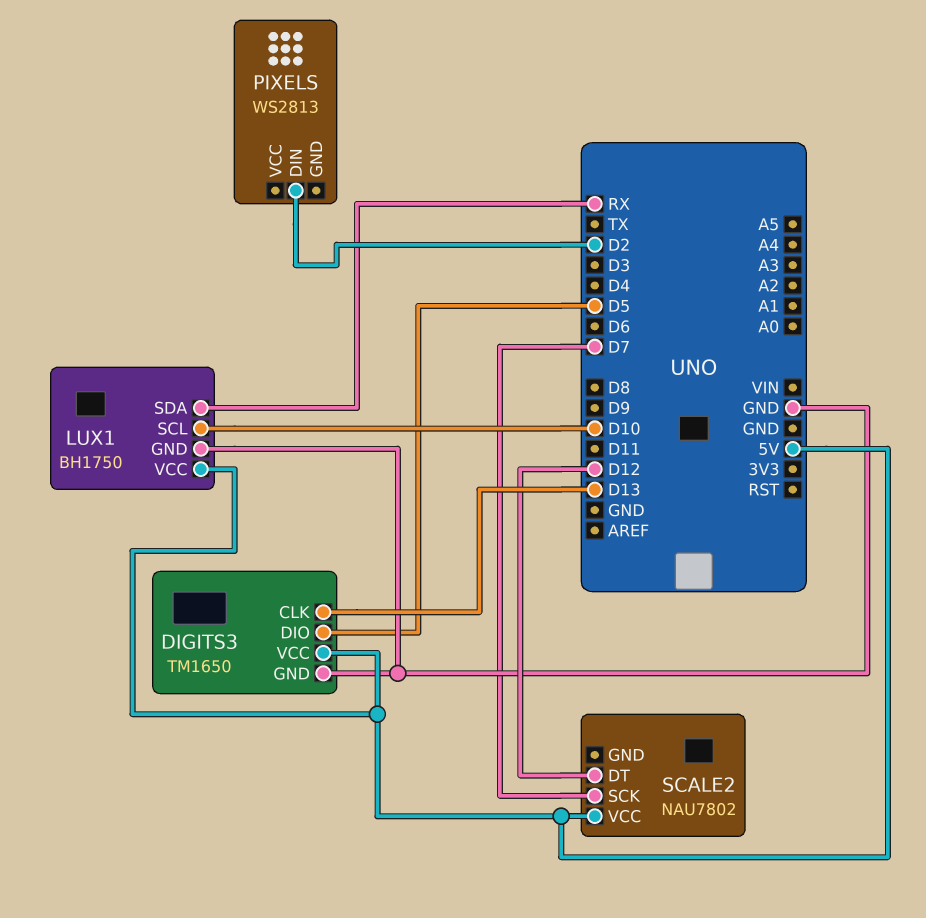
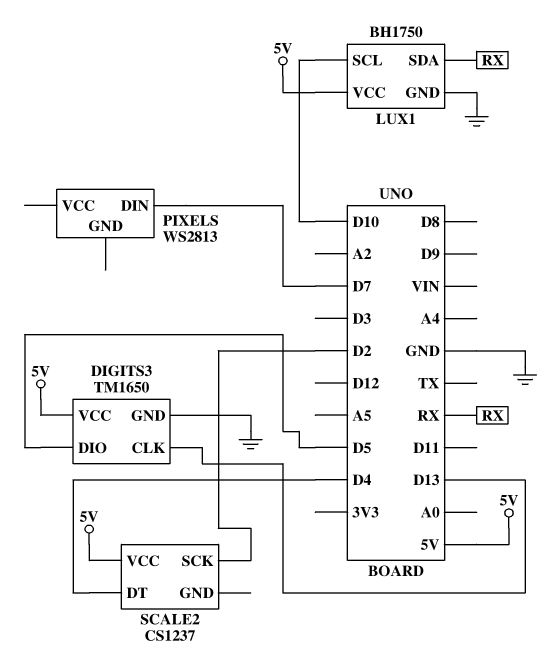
PIXELS pin DIN: D2 -> D7
SCALE2: NAU7802 -> CS1237
SCALE2 pin DT: D12 -> D4
SCALE2 pin SCK: D7 -> D2

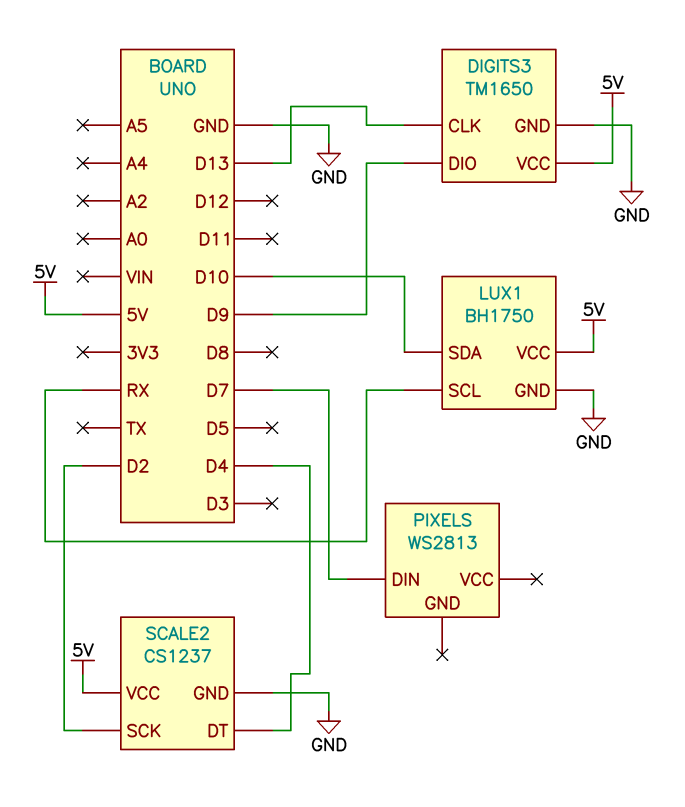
DIGITS3 pin DIO: D5 -> D9
LUX1 pin SCL: D10 -> RX
LUX1 pin SDA: RX -> D10
SCALE2 pin GND: none -> GND

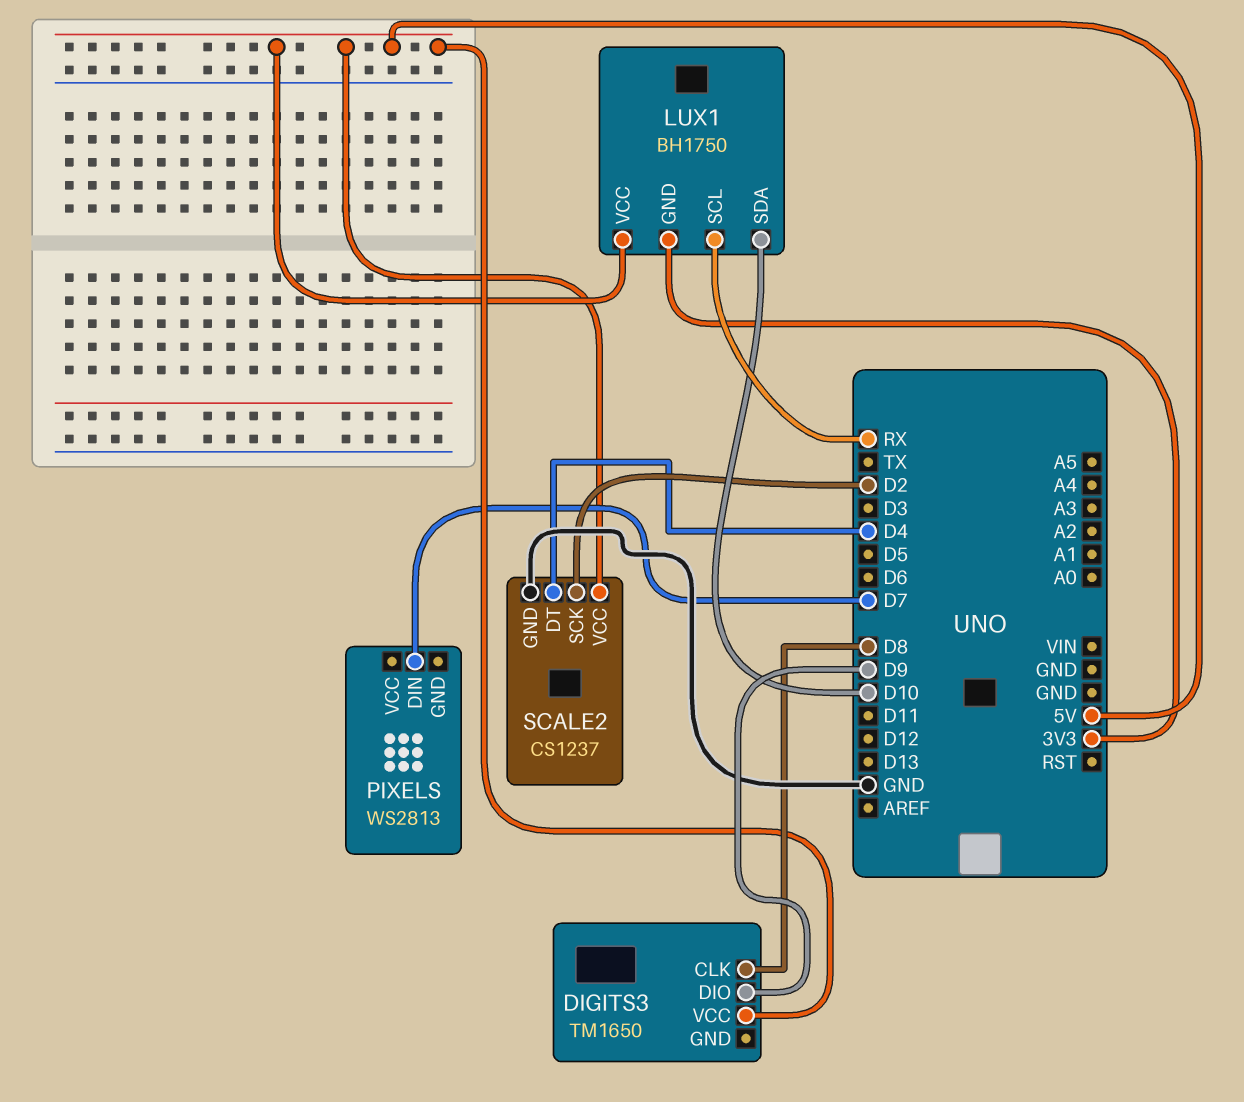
DIGITS3 pin CLK: D13 -> D8
DIGITS3 pin GND: GND -> none
LUX1 pin GND: GND -> 3V3

